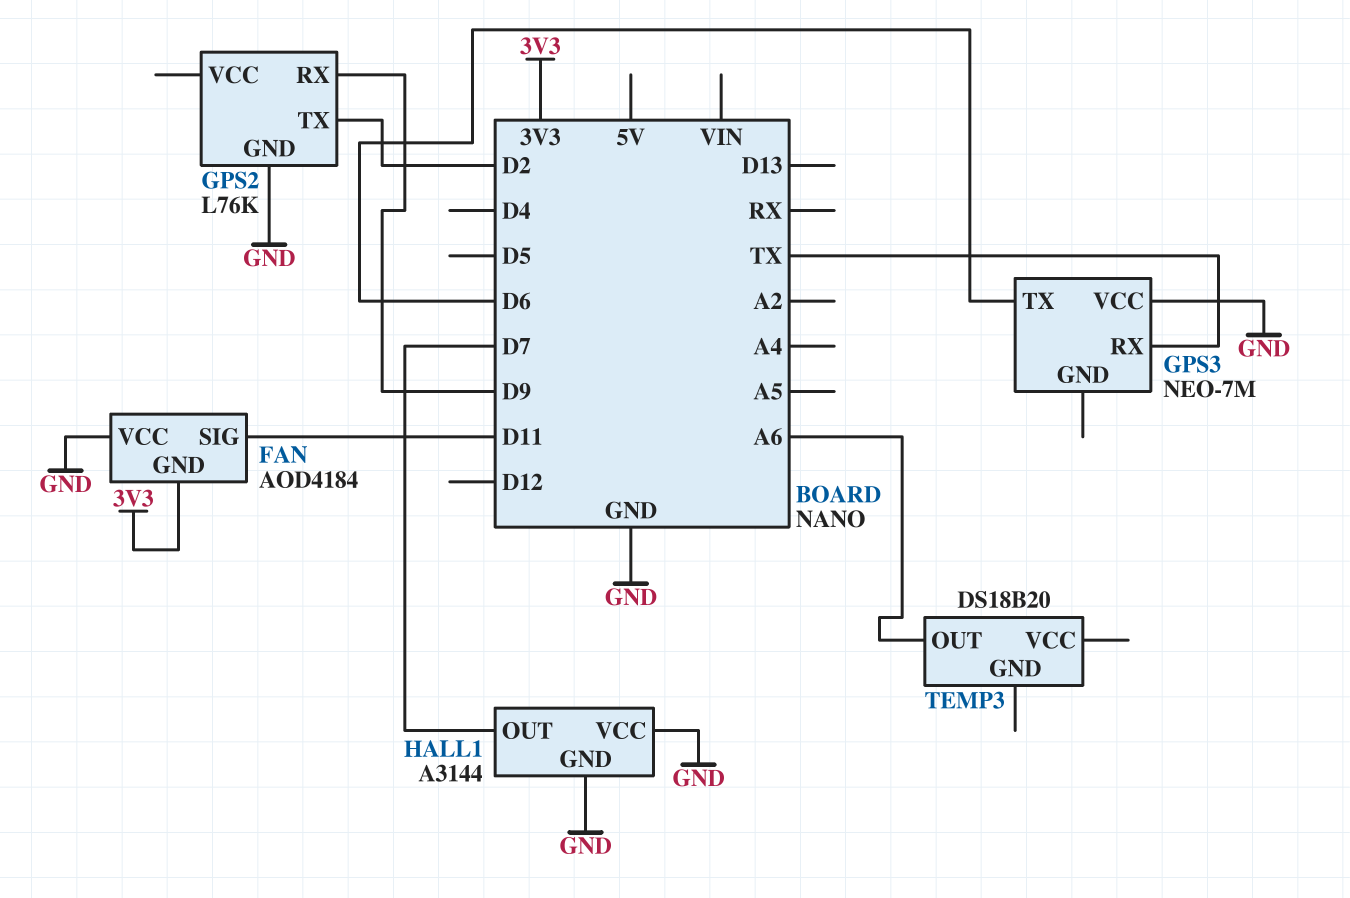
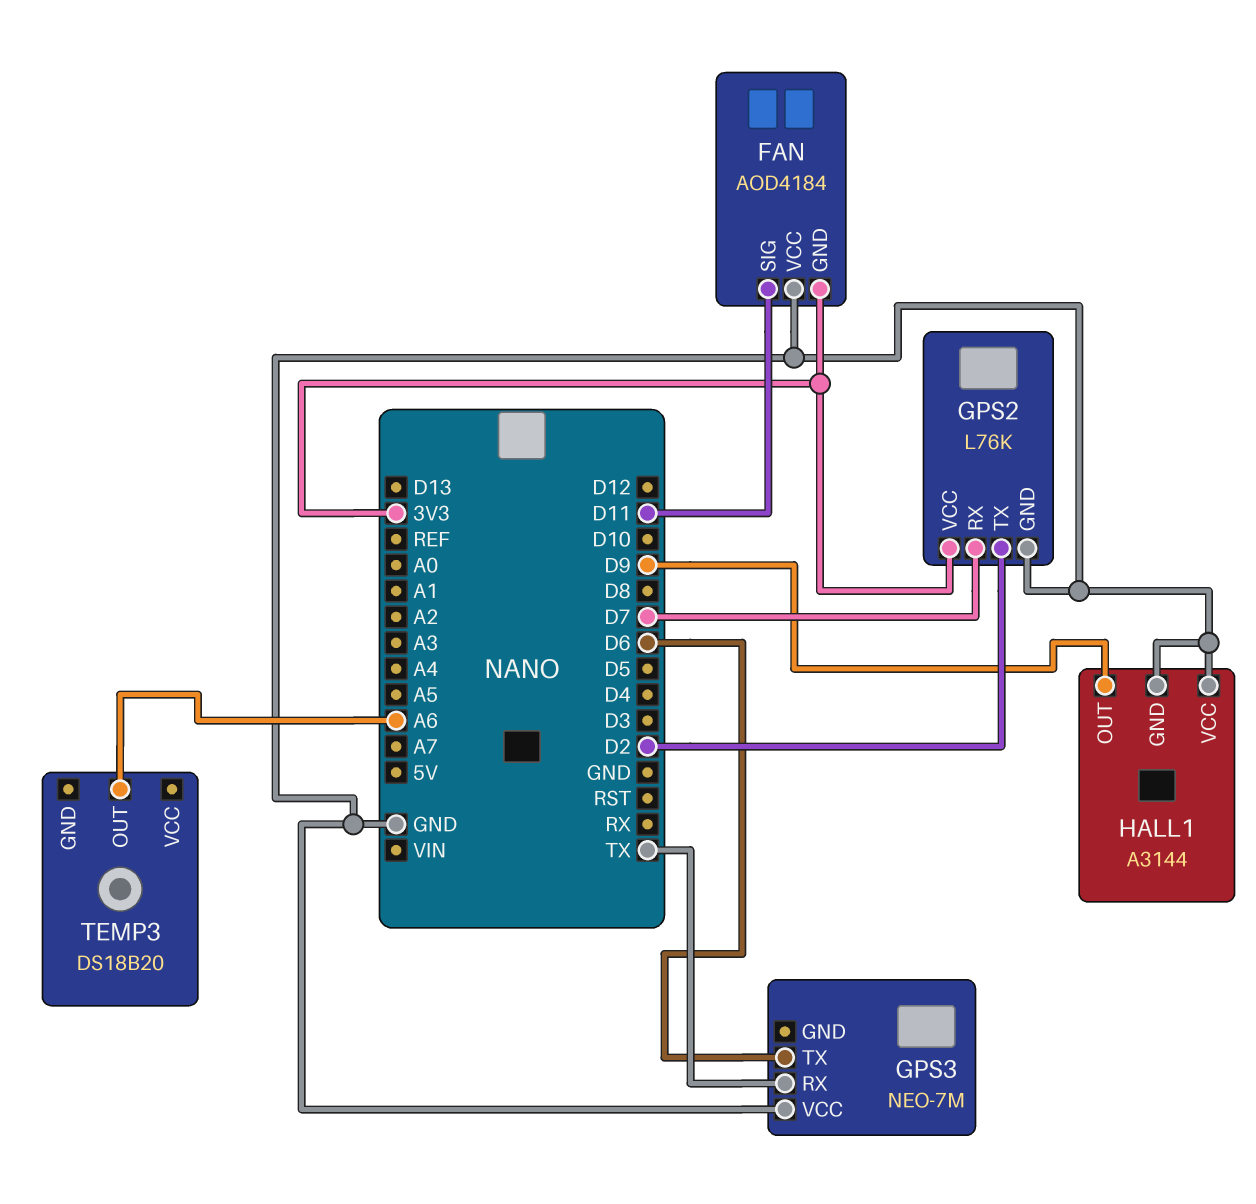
GPS2 pin RX: D9 -> D7
GPS2 pin VCC: none -> 3V3
HALL1 pin OUT: D7 -> D9

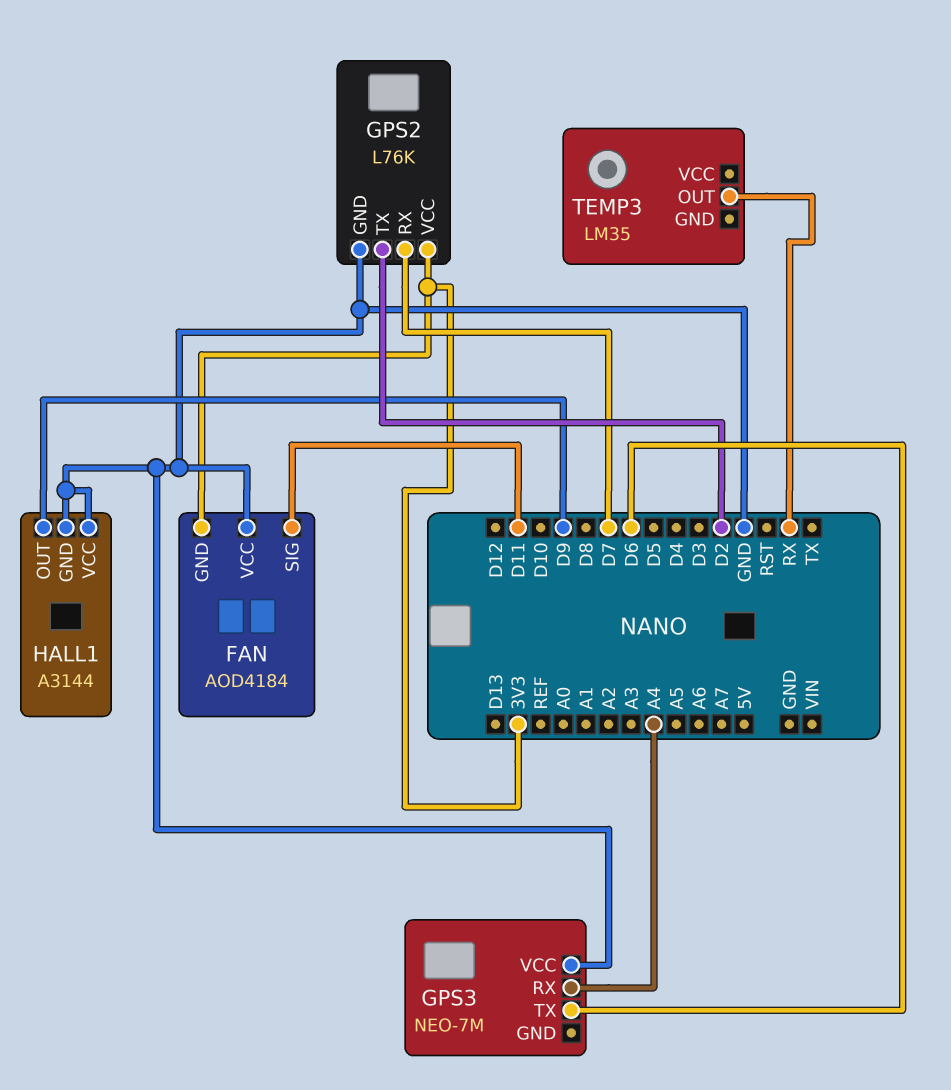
GPS3 pin RX: TX -> A4
TEMP3: DS18B20 -> LM35
TEMP3 pin OUT: A6 -> RX

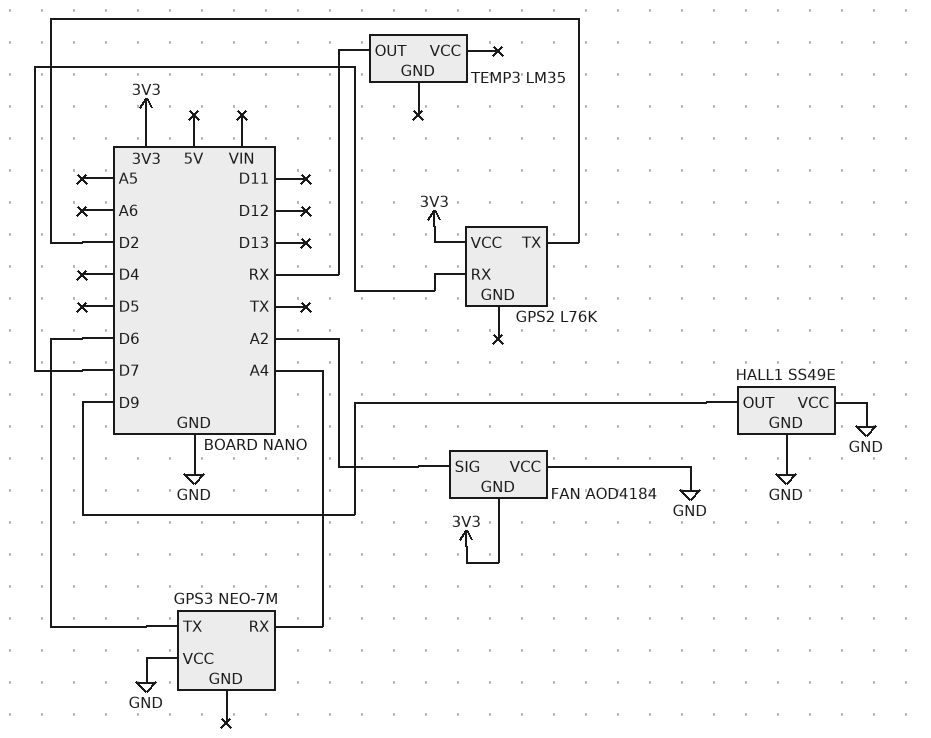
FAN pin SIG: D11 -> A2
GPS2 pin GND: GND -> none
HALL1: A3144 -> SS49E

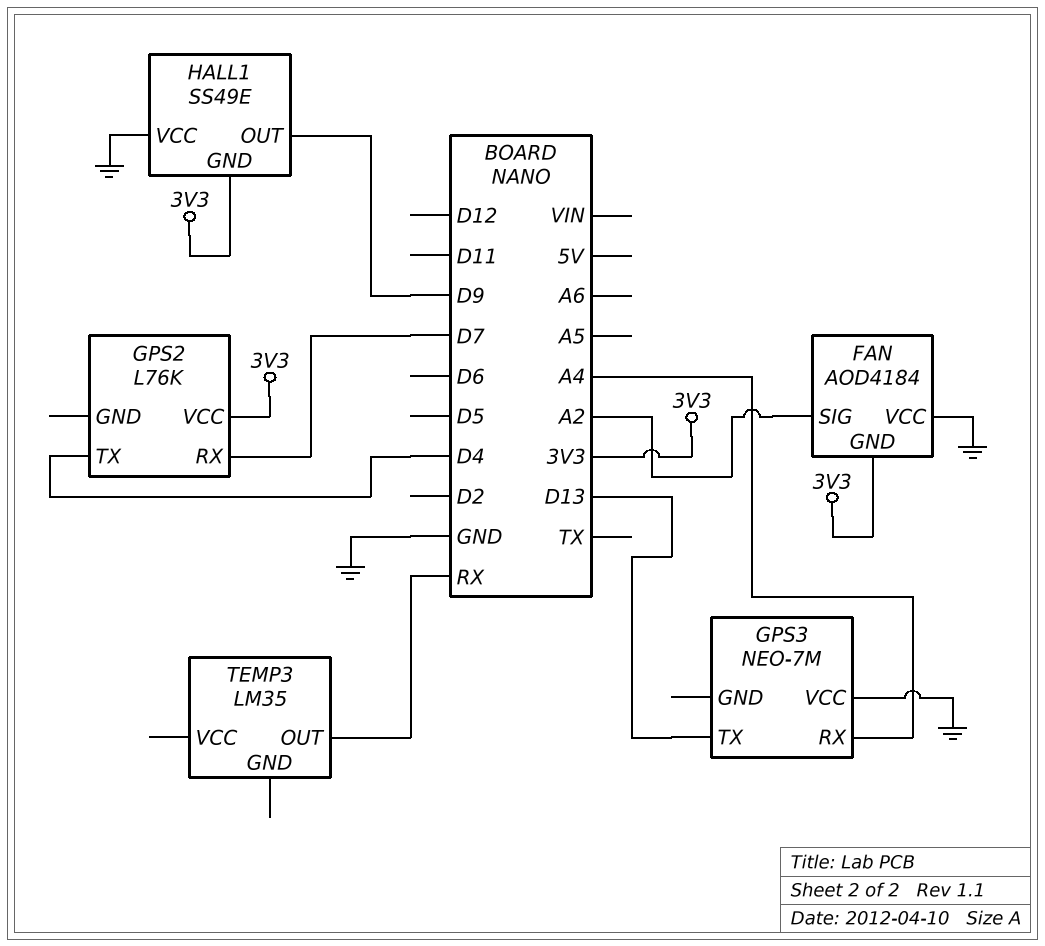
GPS2 pin TX: D2 -> D4
GPS3 pin TX: D6 -> D13
HALL1 pin GND: GND -> 3V3

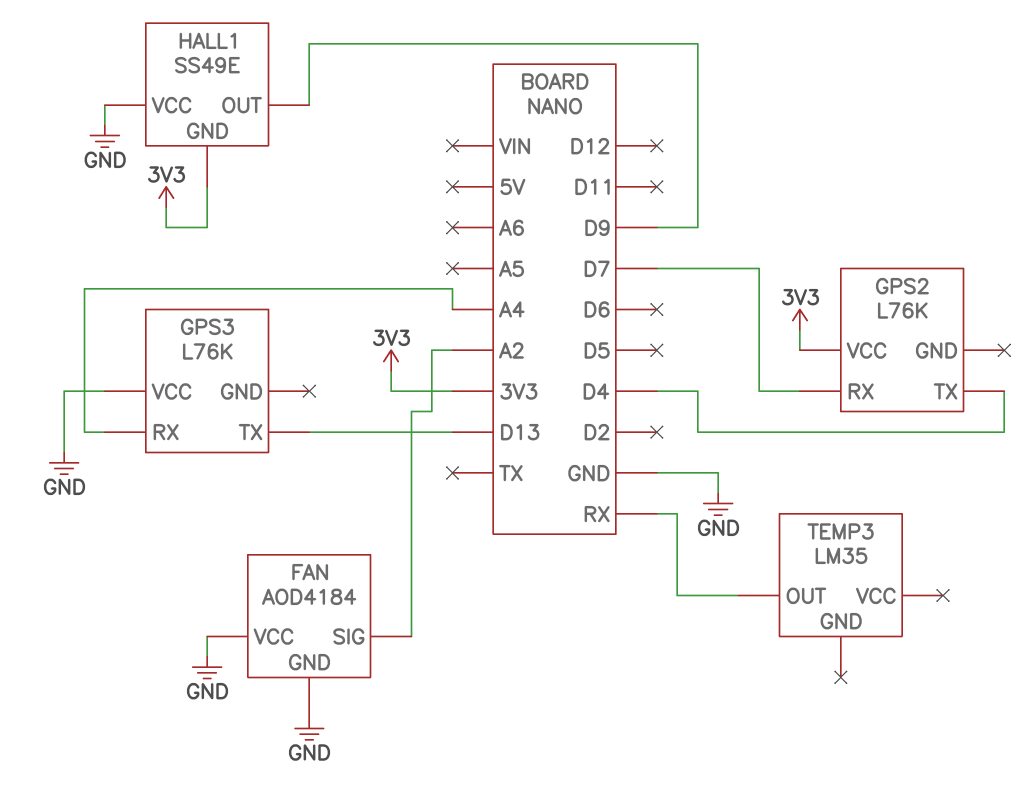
FAN pin GND: 3V3 -> GND
GPS3: NEO-7M -> L76K

